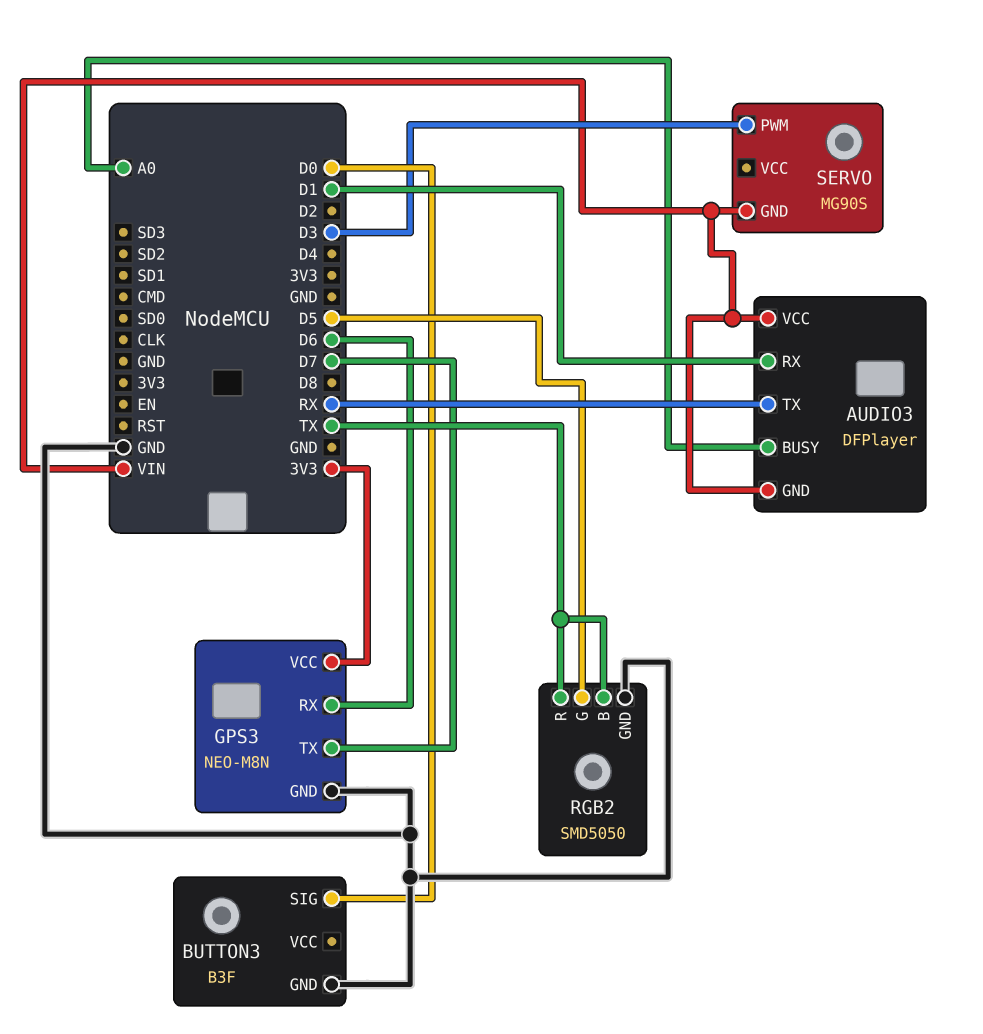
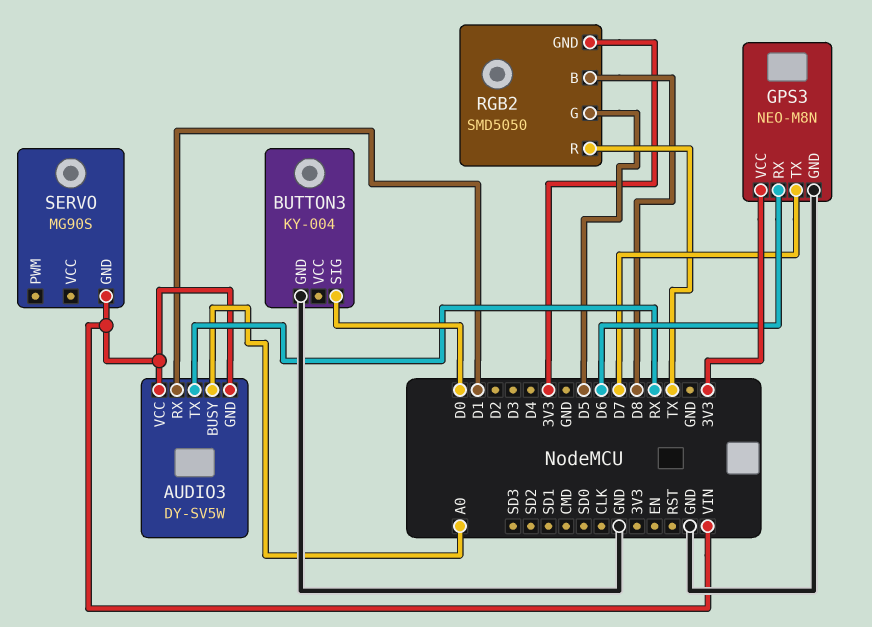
AUDIO3: DFPlayer -> DY-SV5W
BUTTON3: B3F -> KY-004
RGB2 pin B: TX -> D8
RGB2 pin GND: GND -> 3V3
SERVO pin PWM: D3 -> none

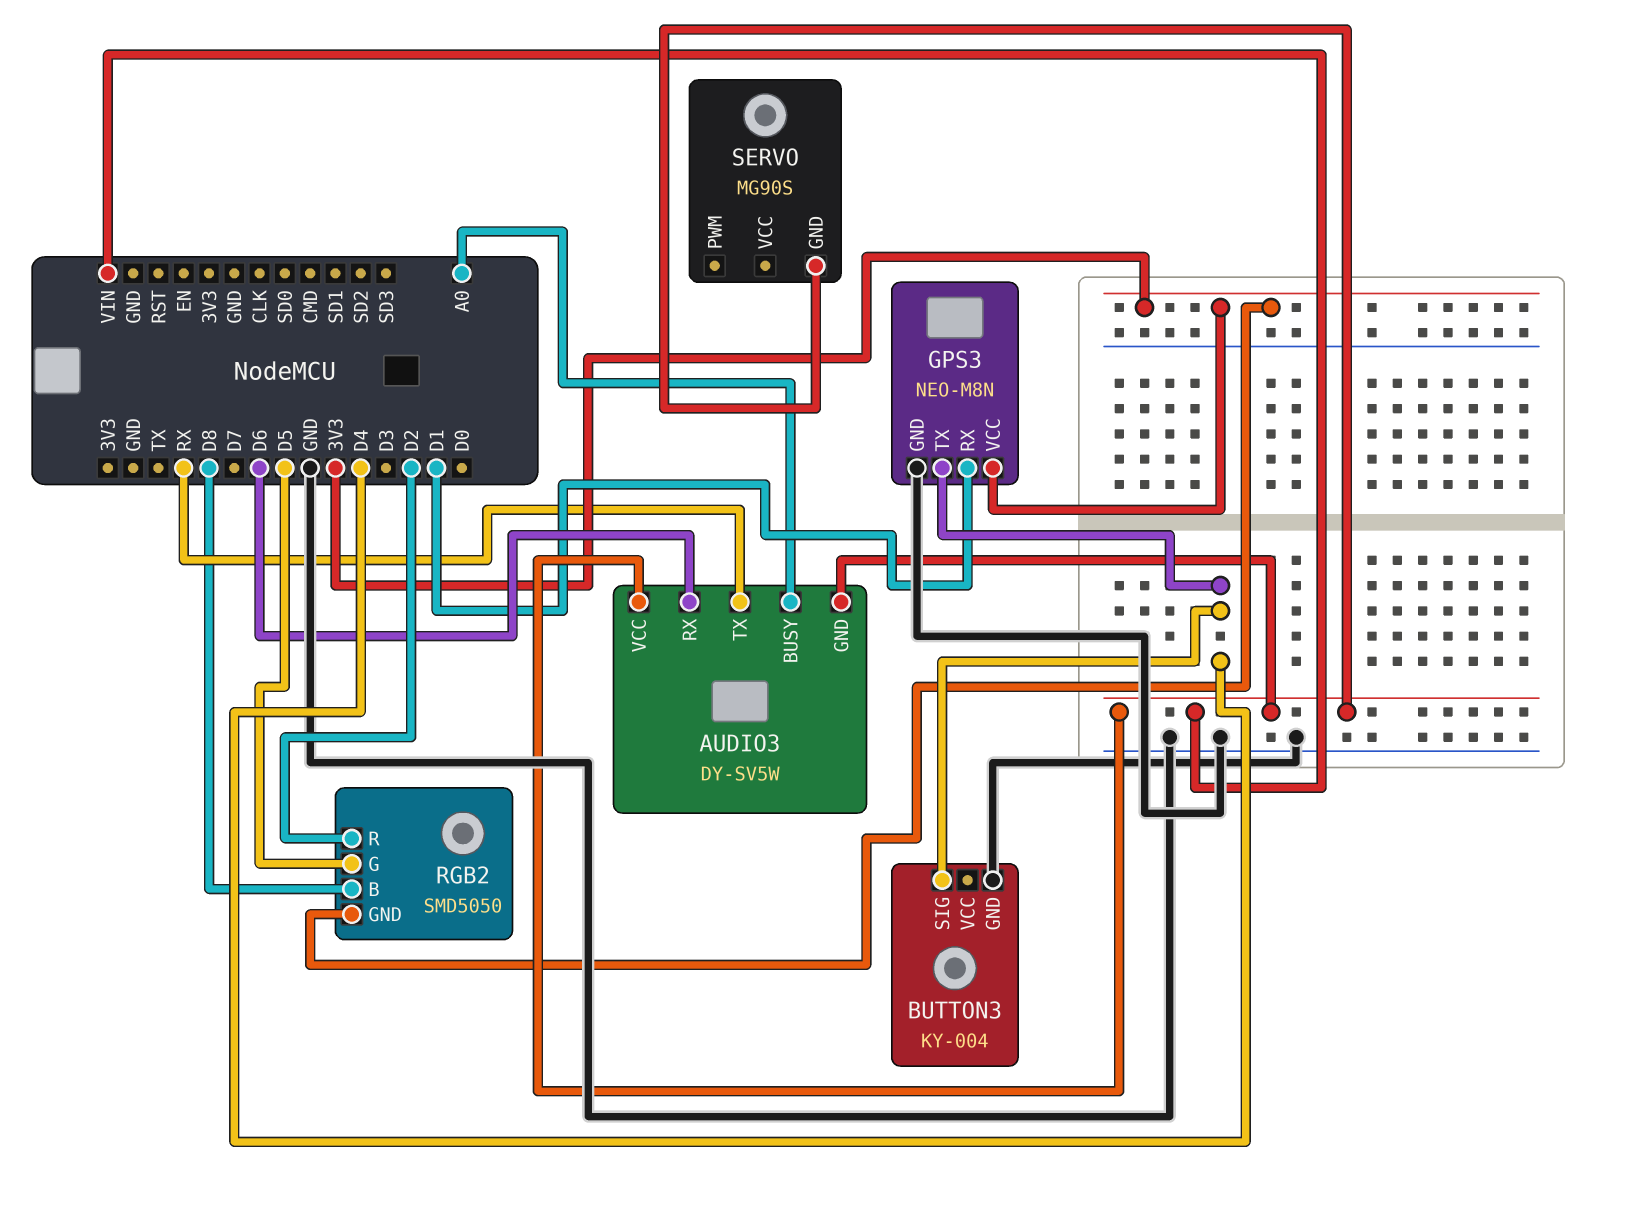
AUDIO3 pin RX: D1 -> D6
BUTTON3 pin SIG: D0 -> D4
GPS3 pin RX: D6 -> D1
GPS3 pin TX: D7 -> D4
RGB2 pin R: TX -> D2

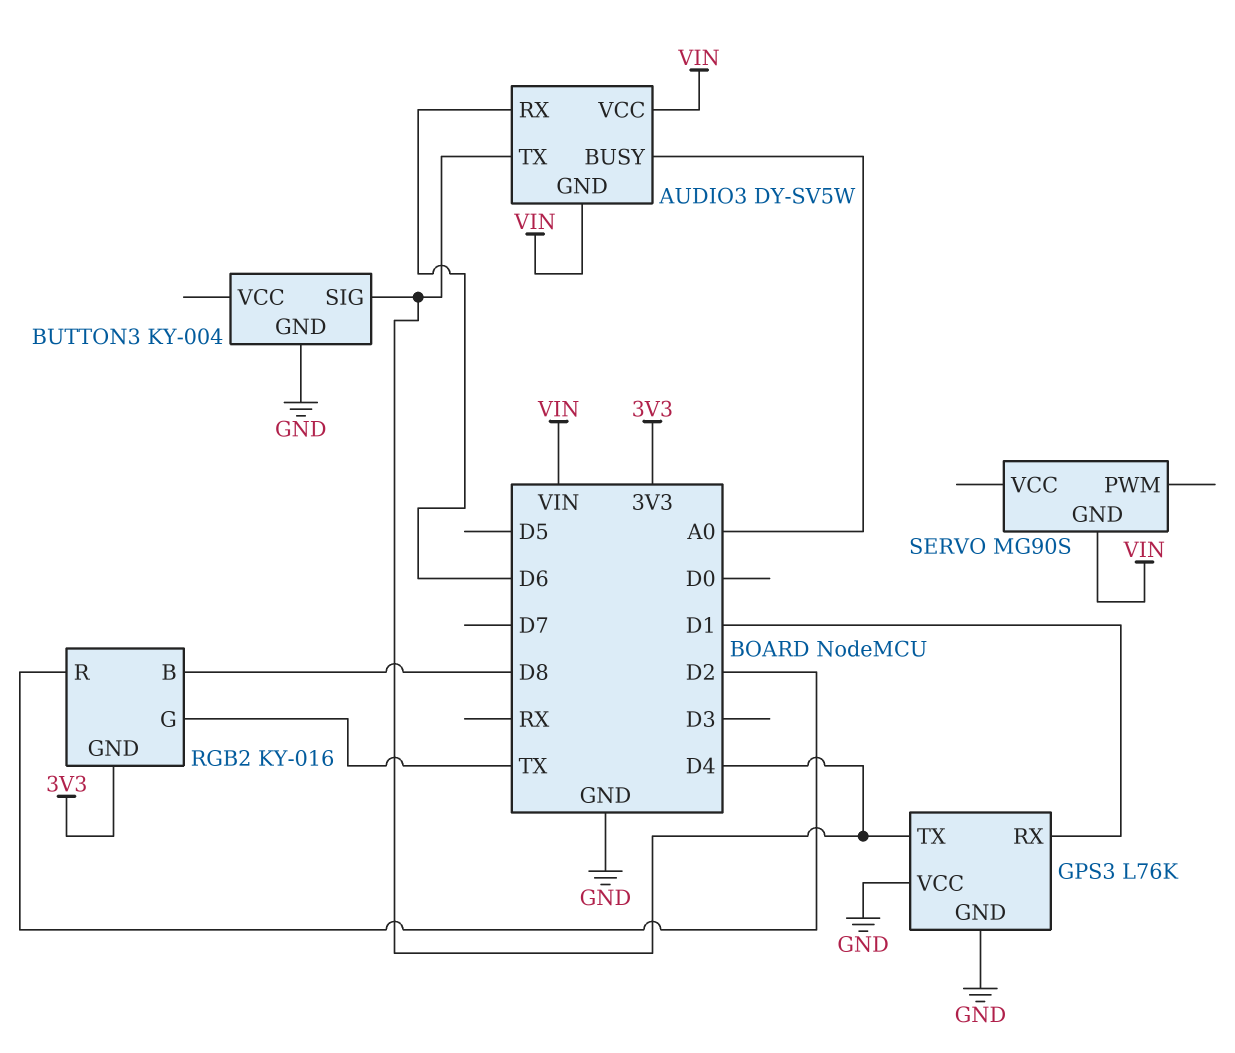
AUDIO3 pin TX: RX -> D4
GPS3: NEO-M8N -> L76K
GPS3 pin VCC: 3V3 -> GND
RGB2: SMD5050 -> KY-016
RGB2 pin G: D5 -> TX

